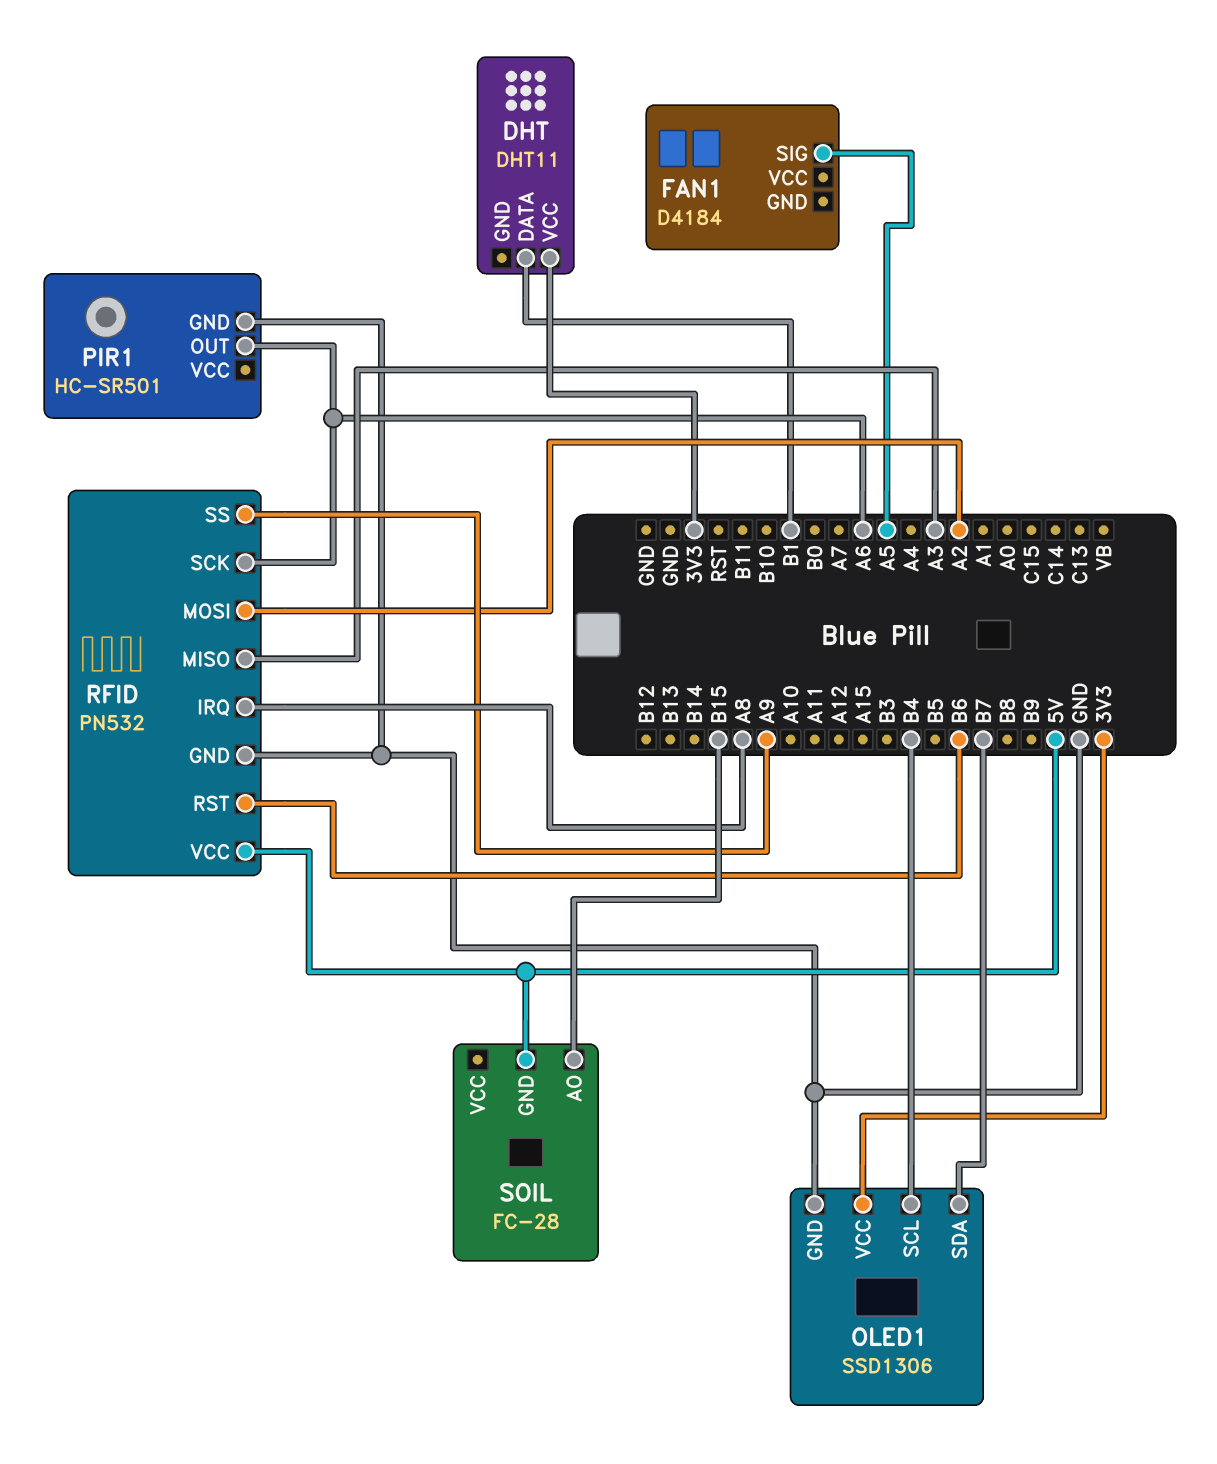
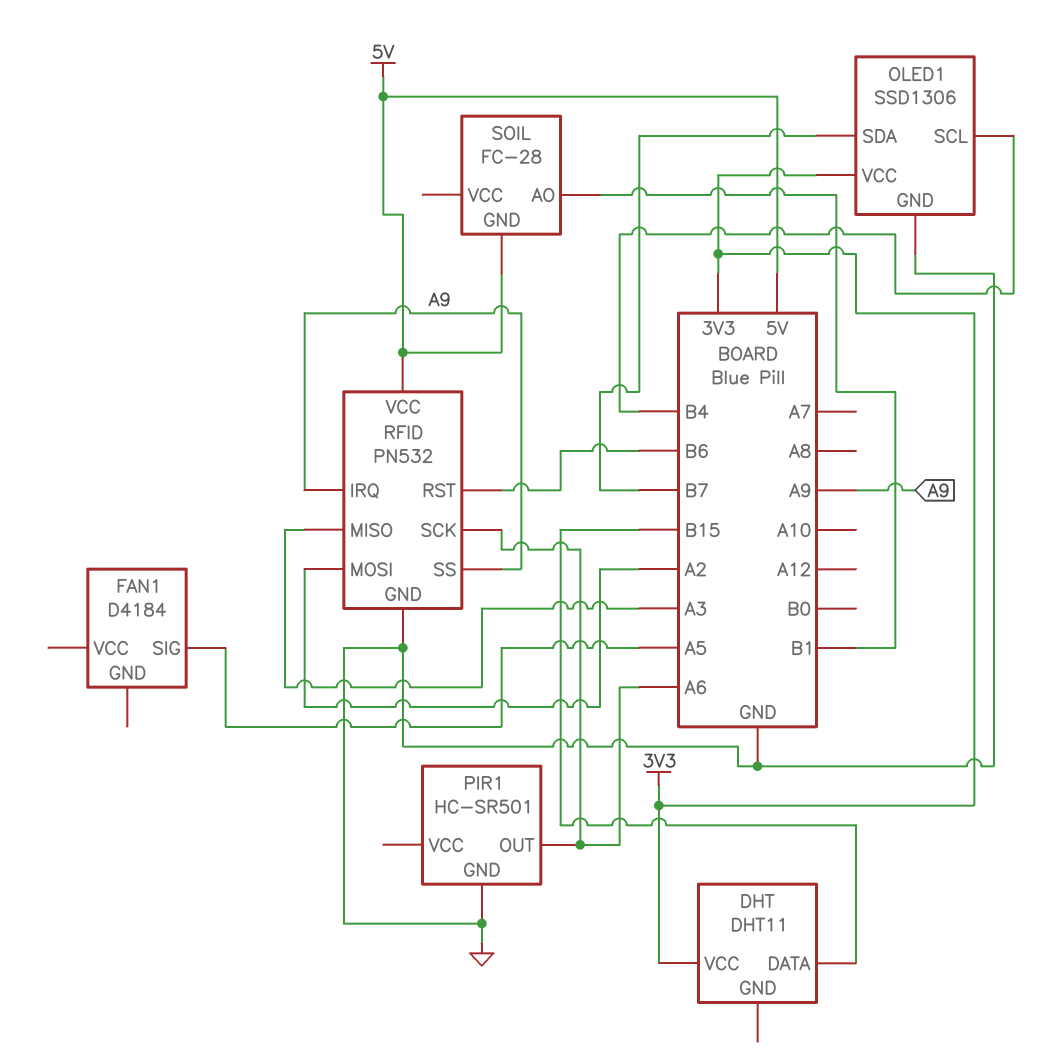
DHT pin DATA: B1 -> B15
RFID pin IRQ: A8 -> A9
SOIL pin AO: B15 -> B1

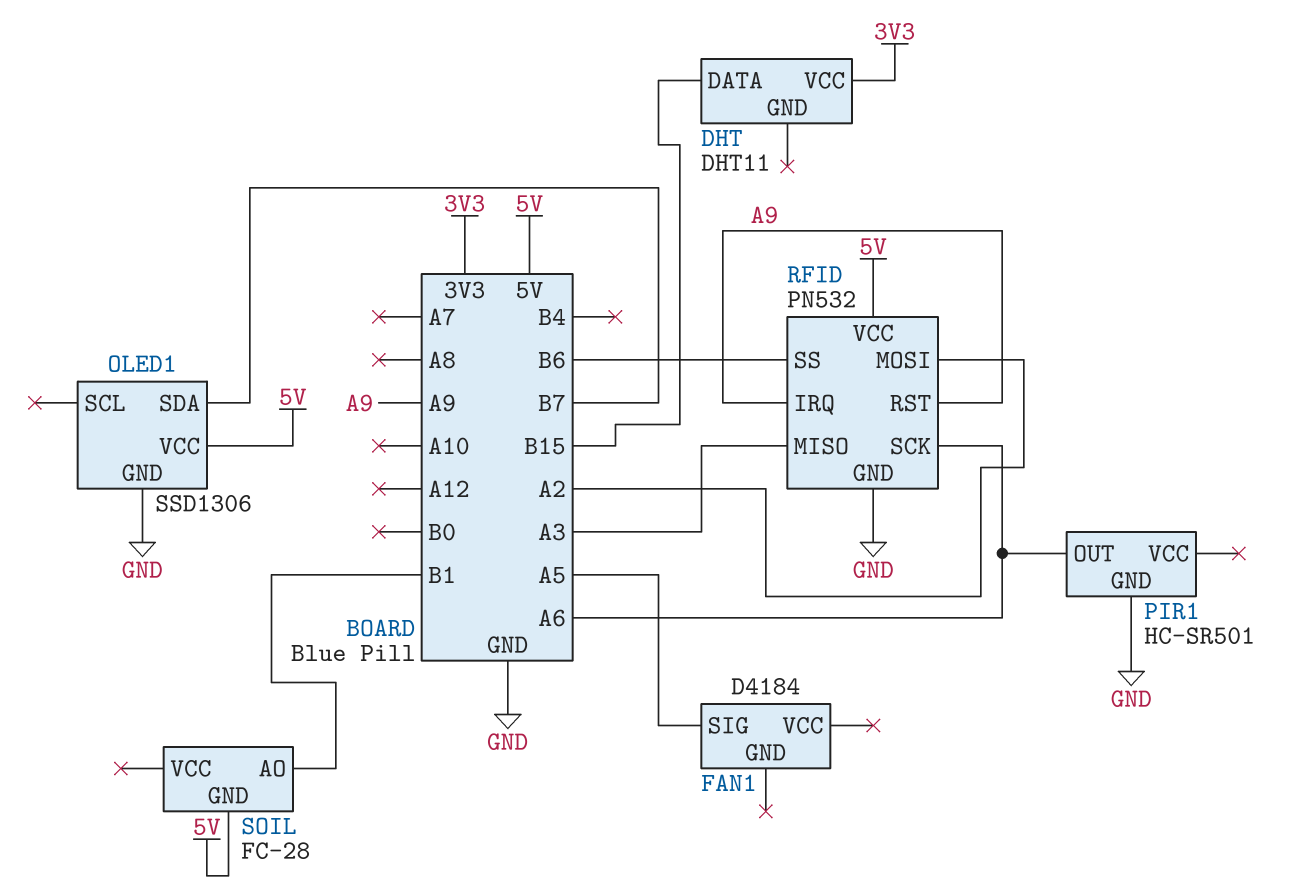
OLED1 pin SCL: B4 -> none
OLED1 pin VCC: 3V3 -> 5V
RFID pin RST: B6 -> A9
RFID pin SS: A9 -> B6

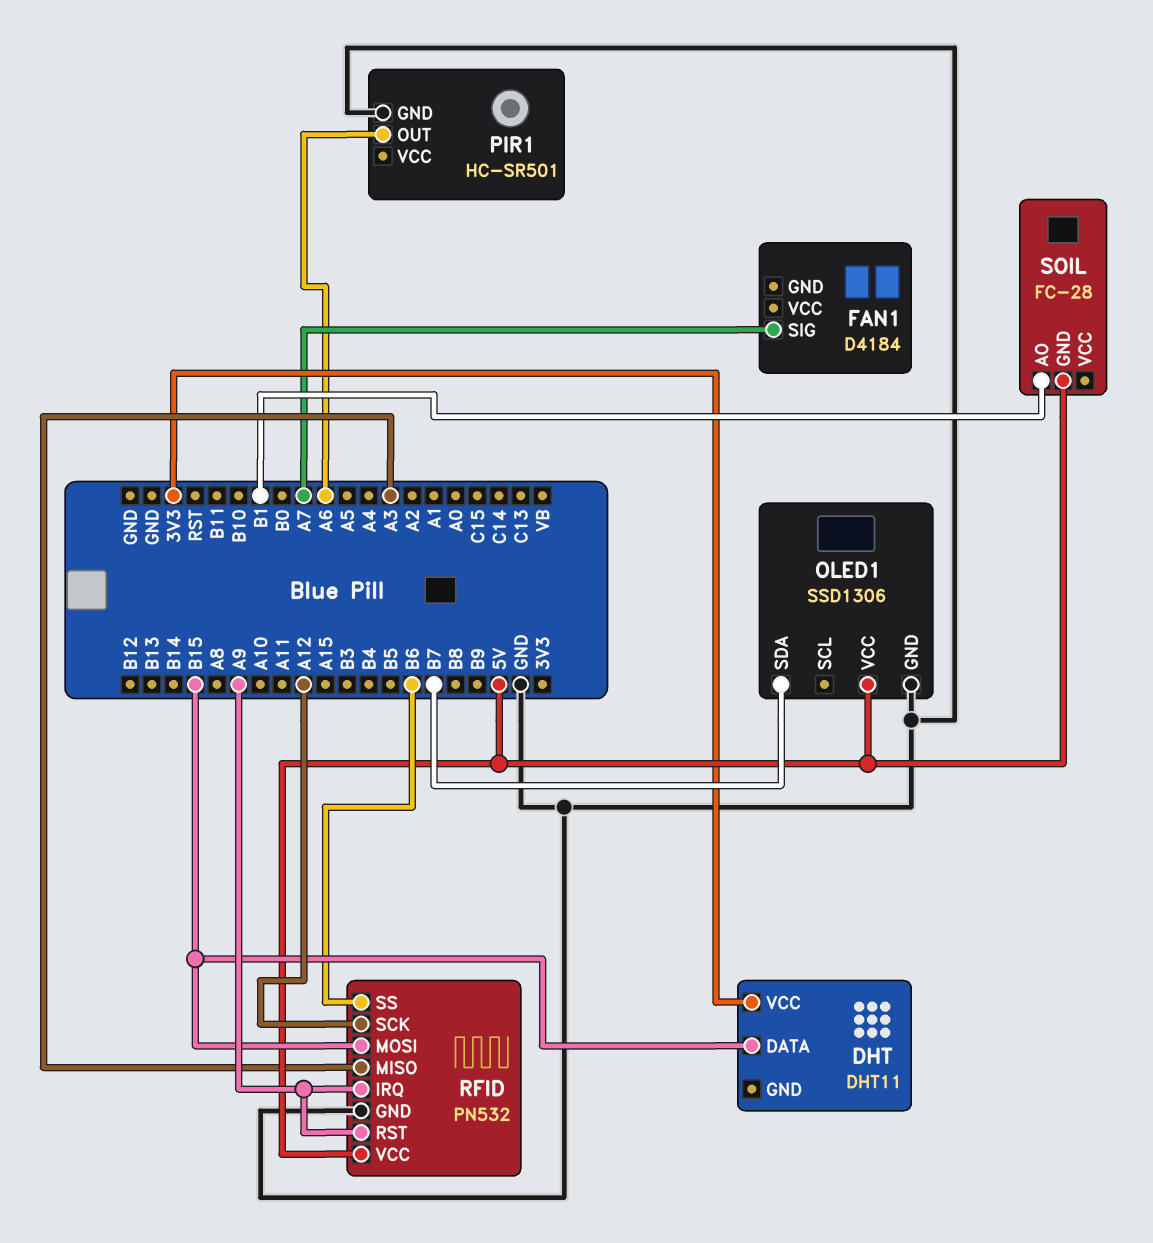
FAN1 pin SIG: A5 -> A7
RFID pin MOSI: A2 -> B15
RFID pin SCK: A6 -> A12

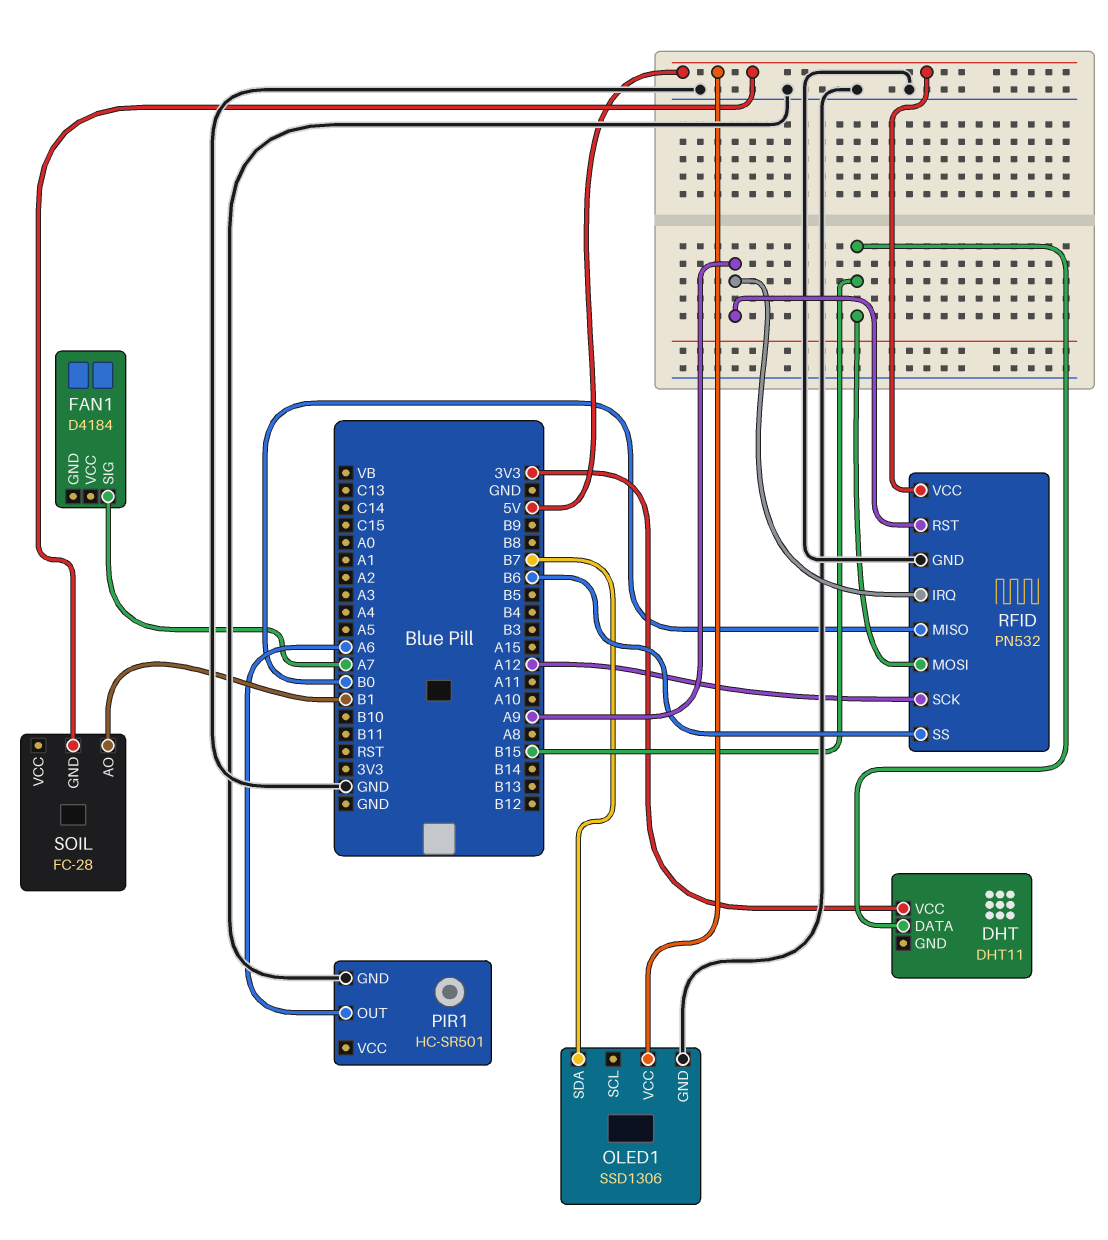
RFID pin MISO: A3 -> B0

